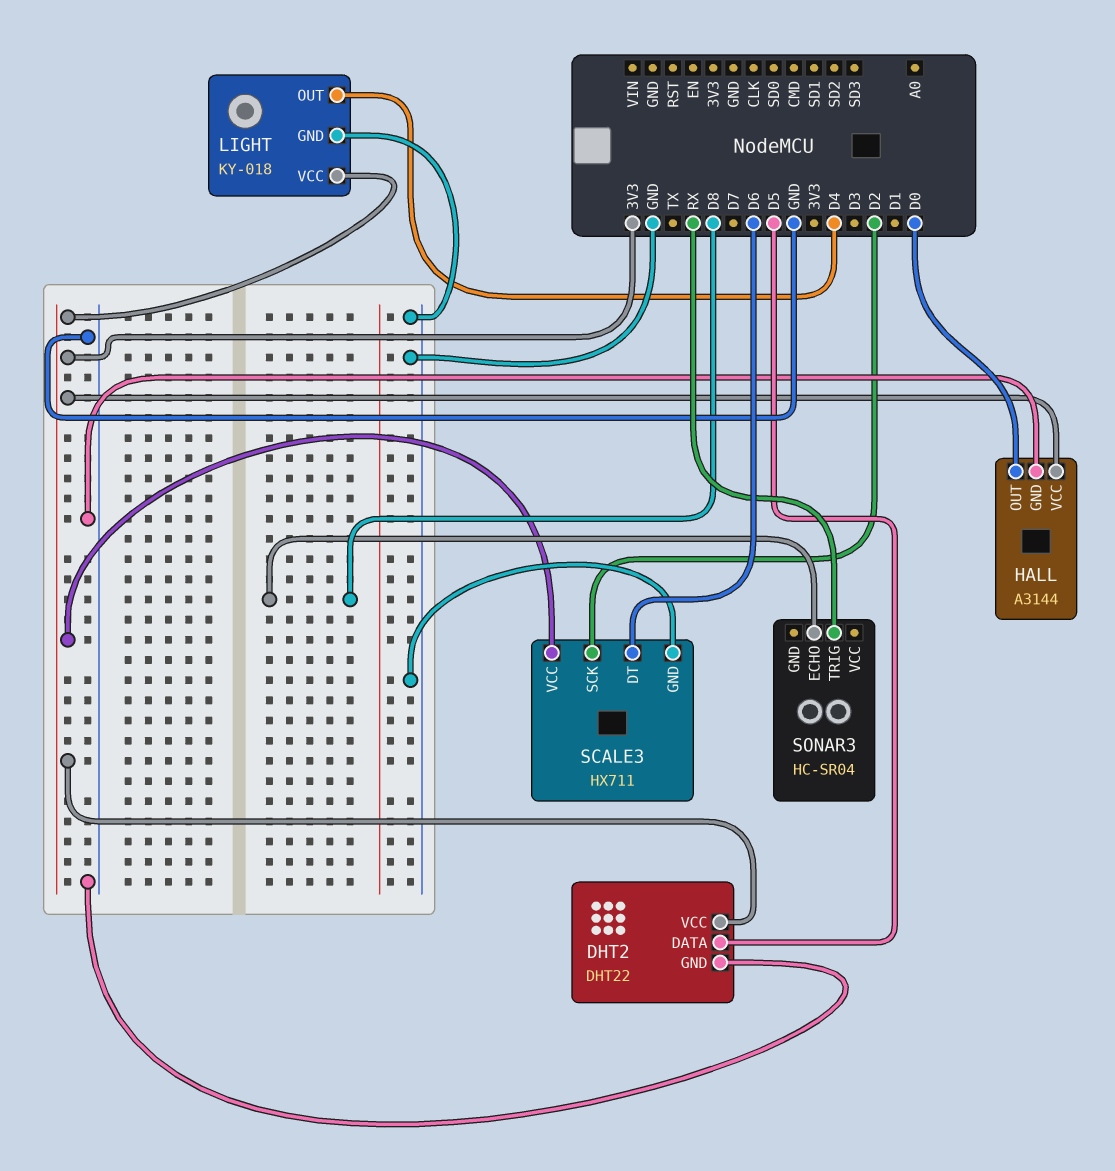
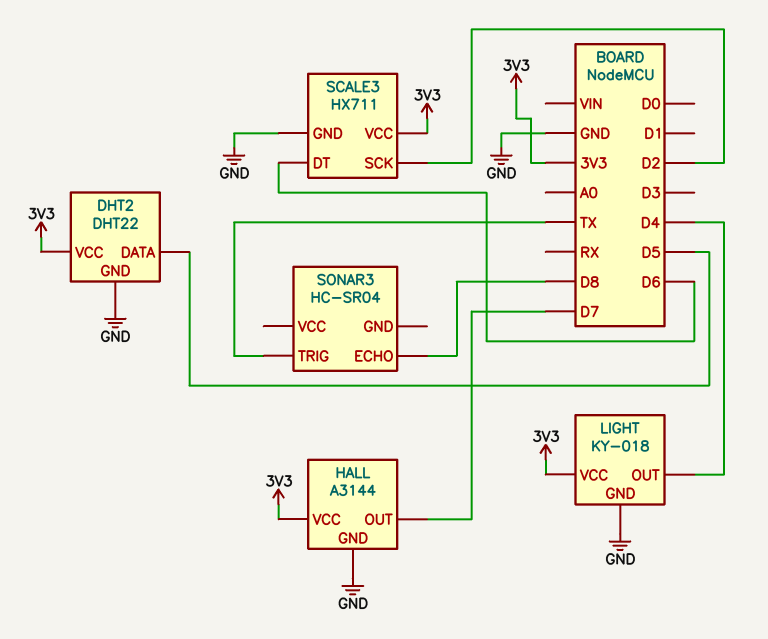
HALL pin OUT: D0 -> D7
SONAR3 pin TRIG: RX -> TX

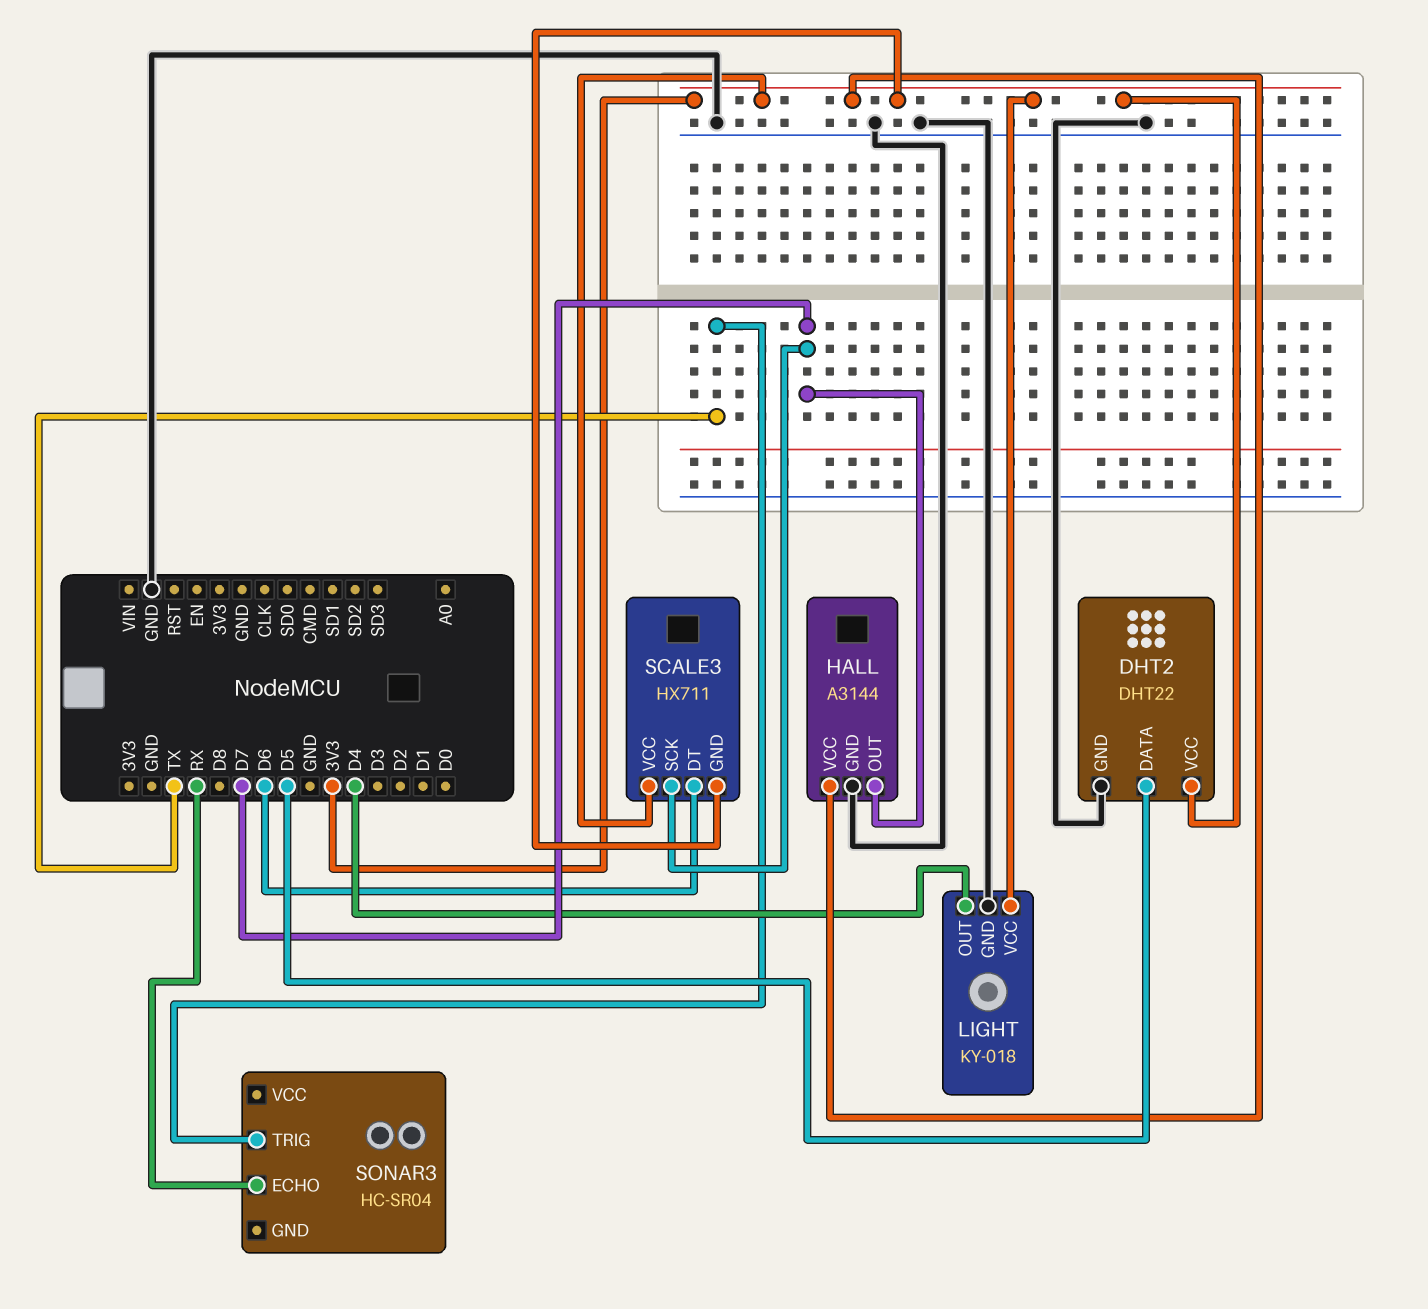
SCALE3 pin GND: GND -> 3V3
SCALE3 pin SCK: D2 -> D7
SONAR3 pin ECHO: D8 -> RX

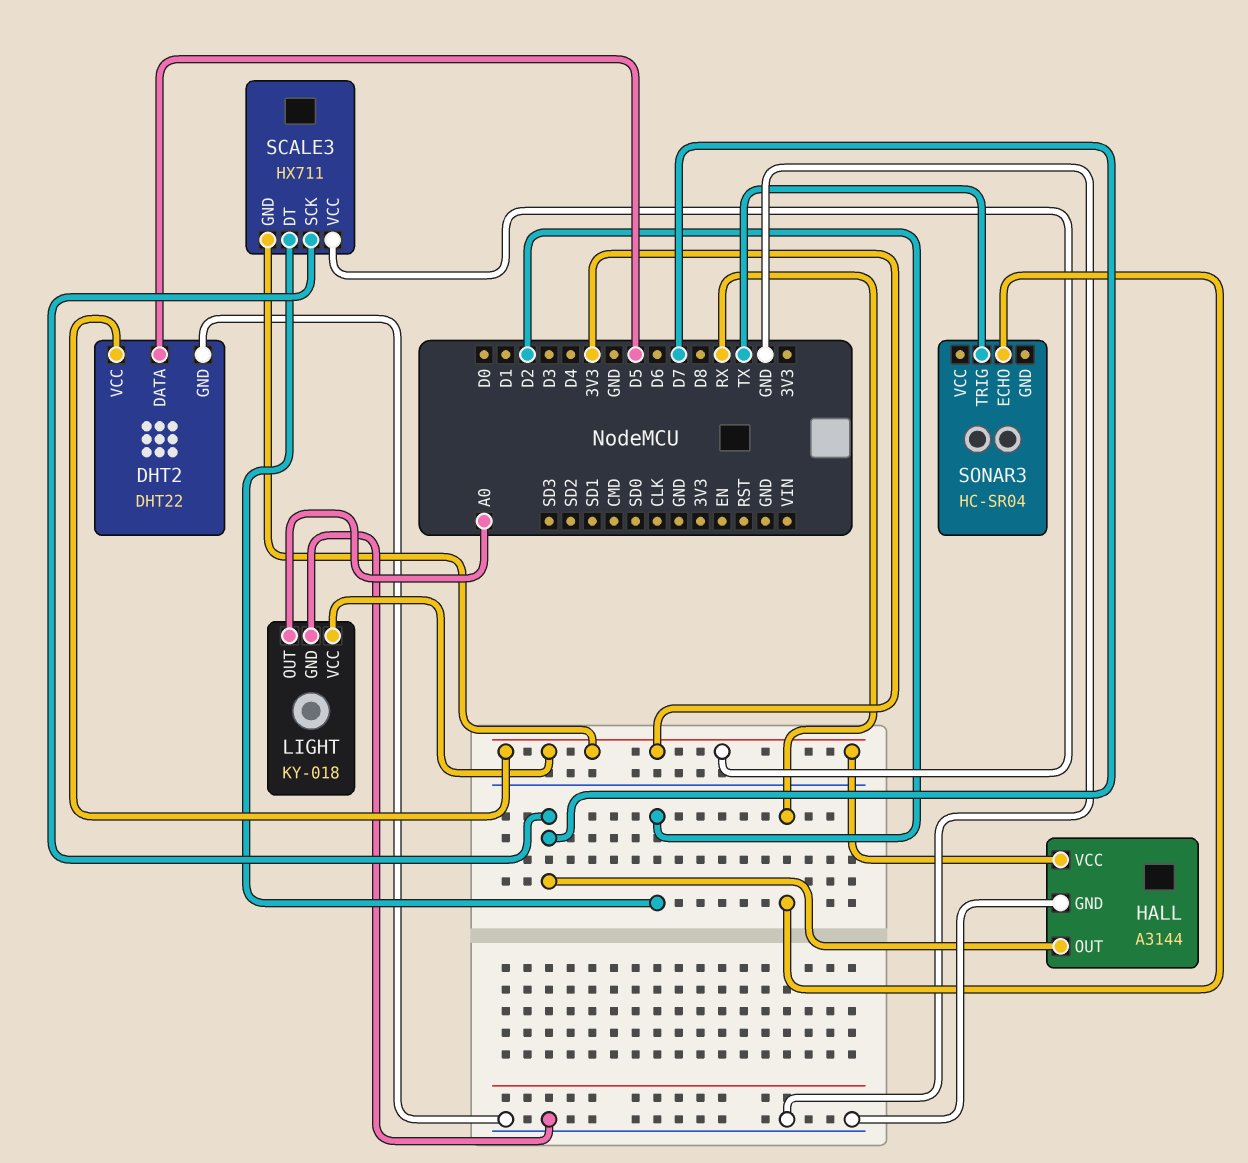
LIGHT pin OUT: D4 -> A0
SCALE3 pin DT: D6 -> D2

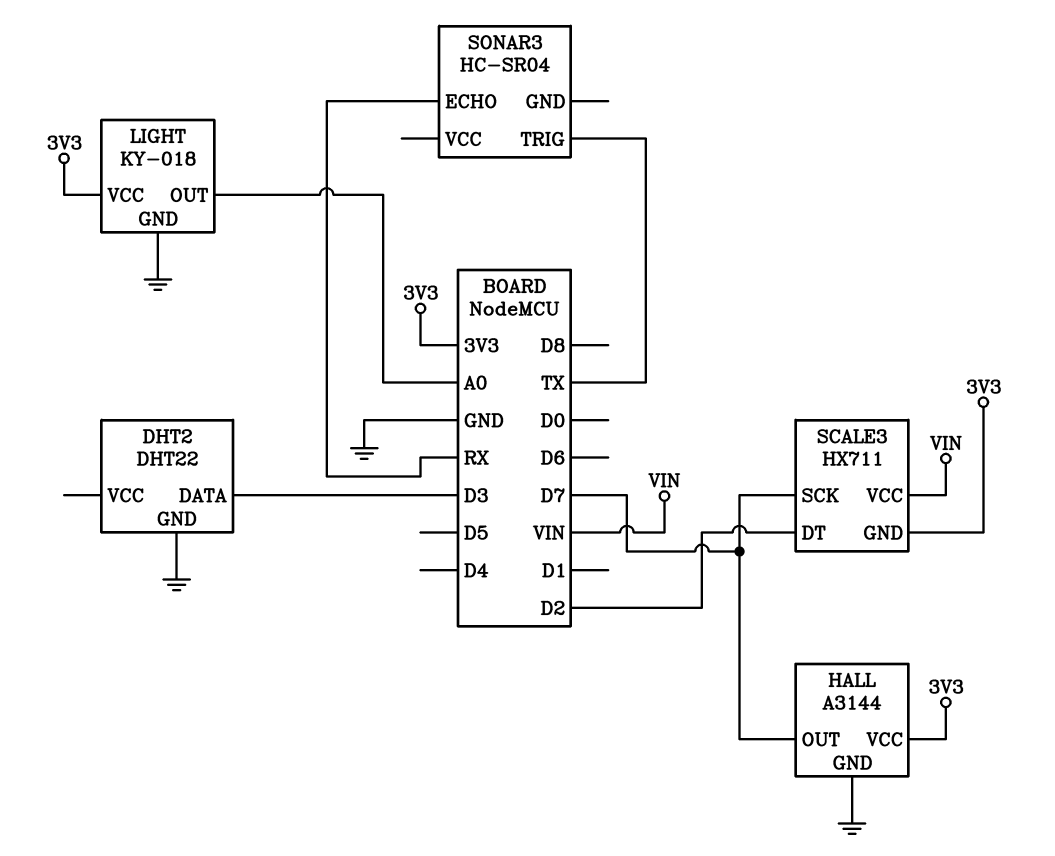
DHT2 pin DATA: D5 -> D3
DHT2 pin VCC: 3V3 -> none
SCALE3 pin VCC: 3V3 -> VIN

